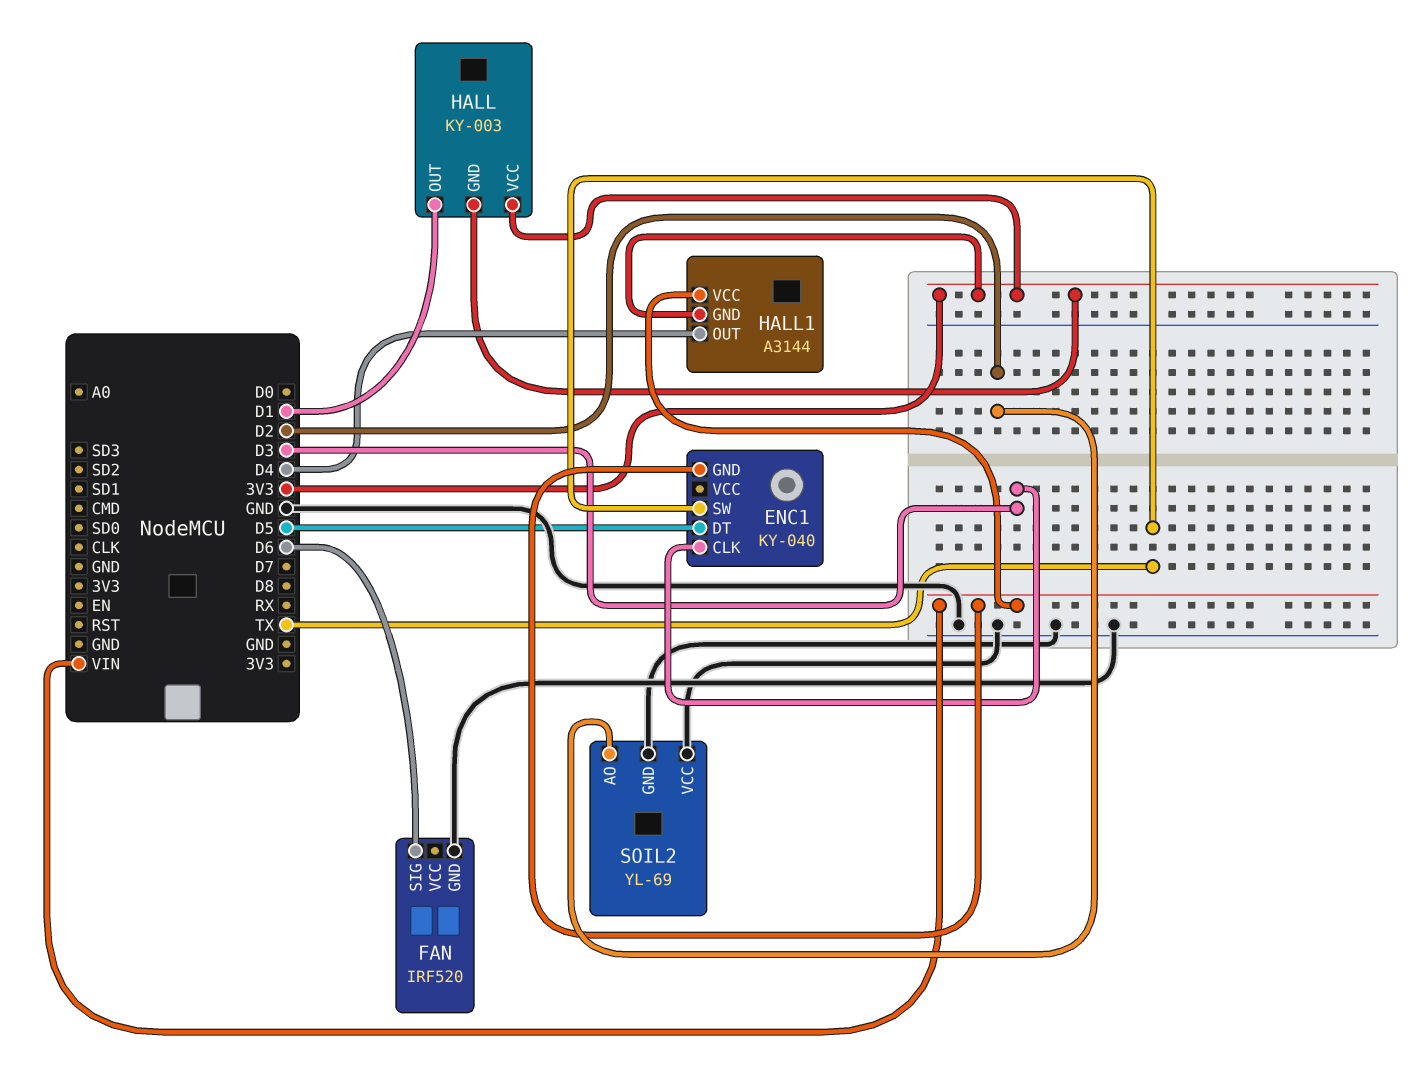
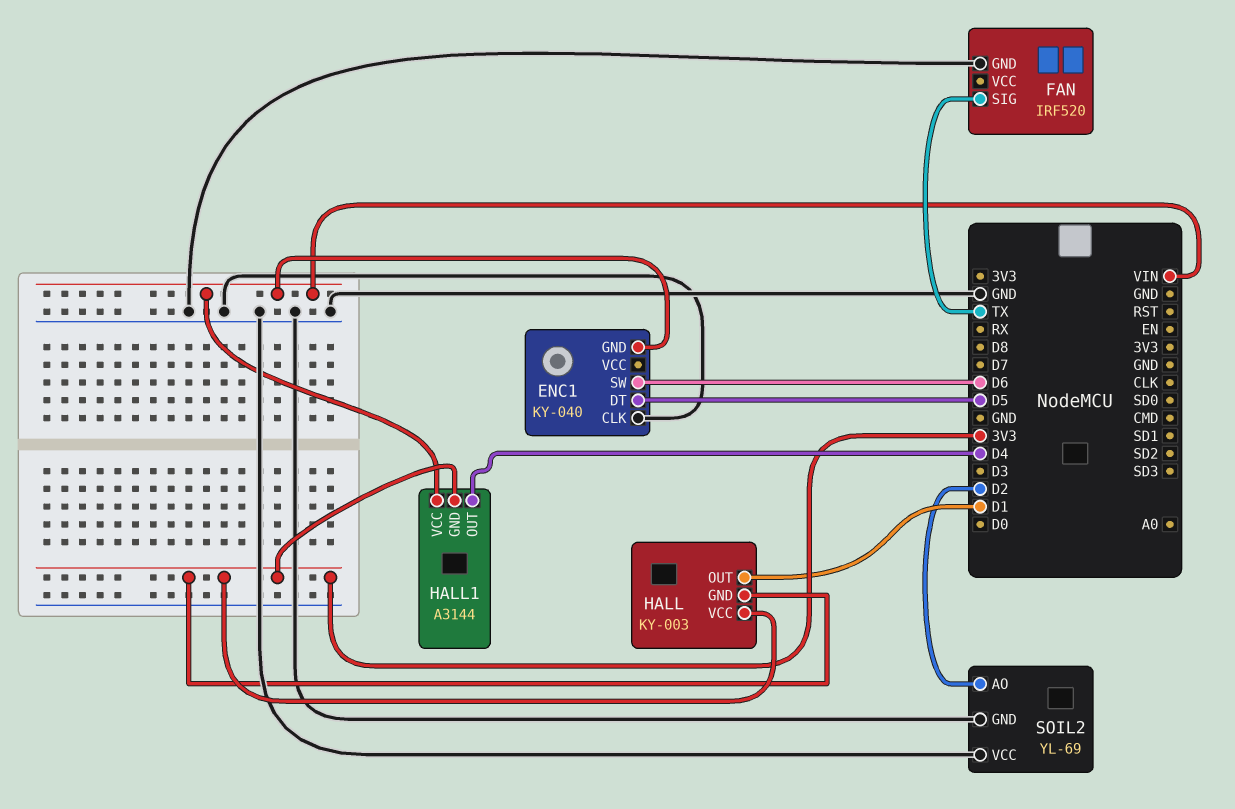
ENC1 pin CLK: D3 -> GND
ENC1 pin SW: TX -> D6
FAN pin SIG: D6 -> TX

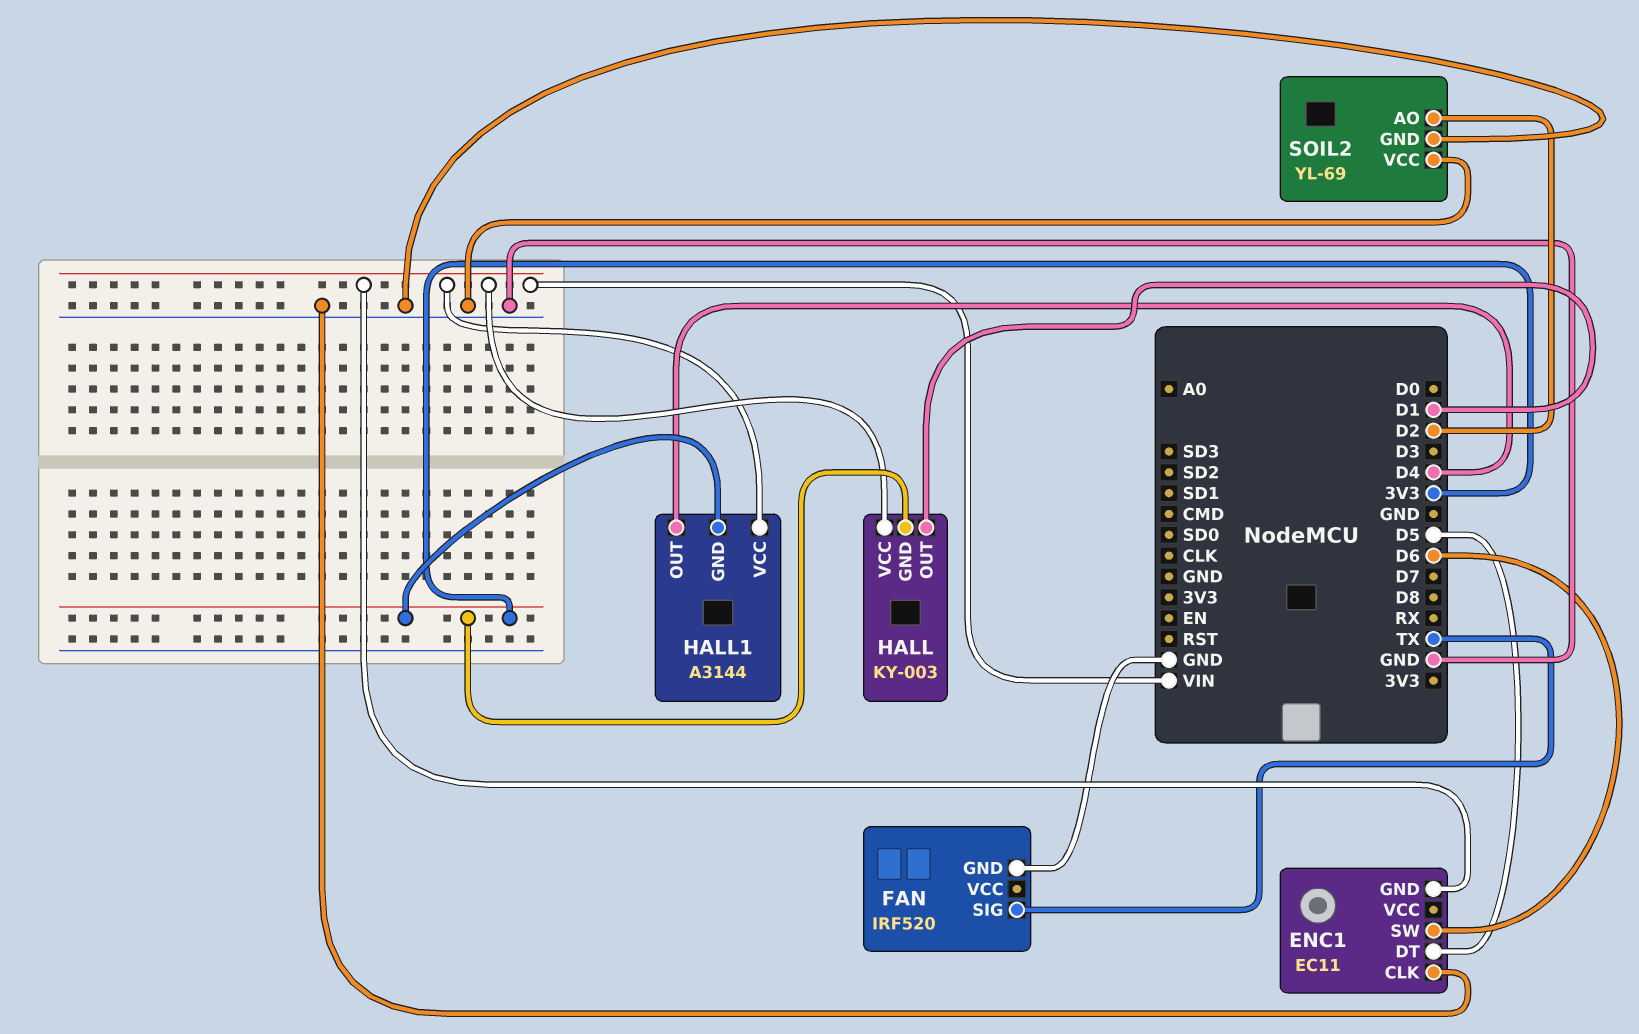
ENC1: KY-040 -> EC11
HALL pin VCC: 3V3 -> VIN

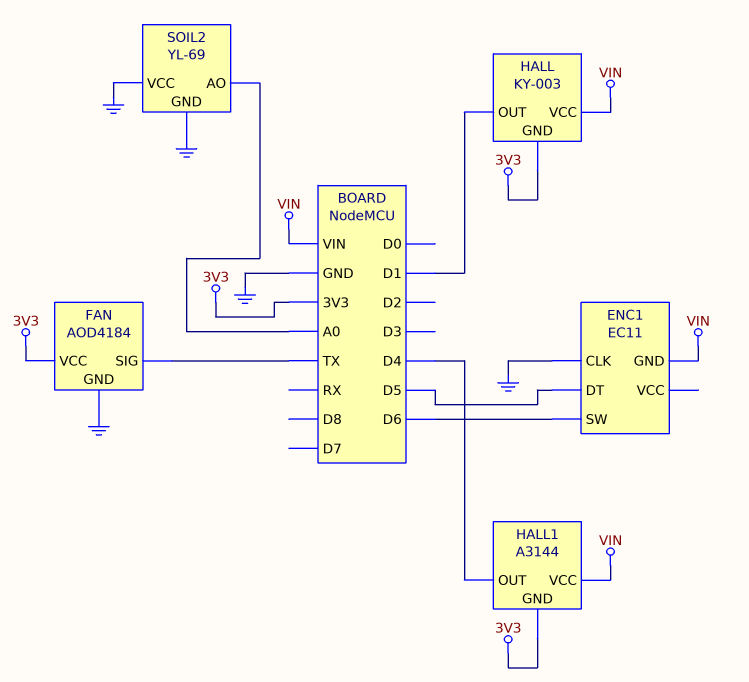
FAN: IRF520 -> AOD4184
FAN pin VCC: none -> 3V3
SOIL2 pin AO: D2 -> A0

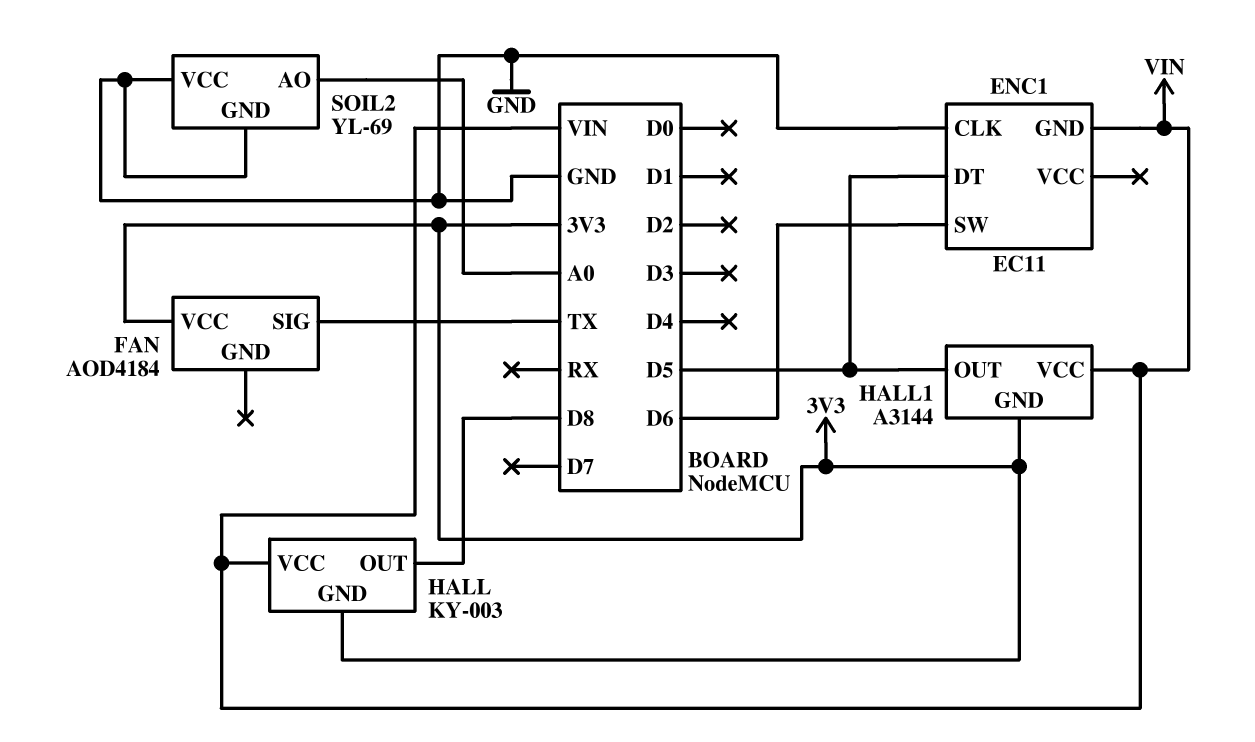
FAN pin GND: GND -> none
HALL pin OUT: D1 -> D8
HALL1 pin OUT: D4 -> D5

